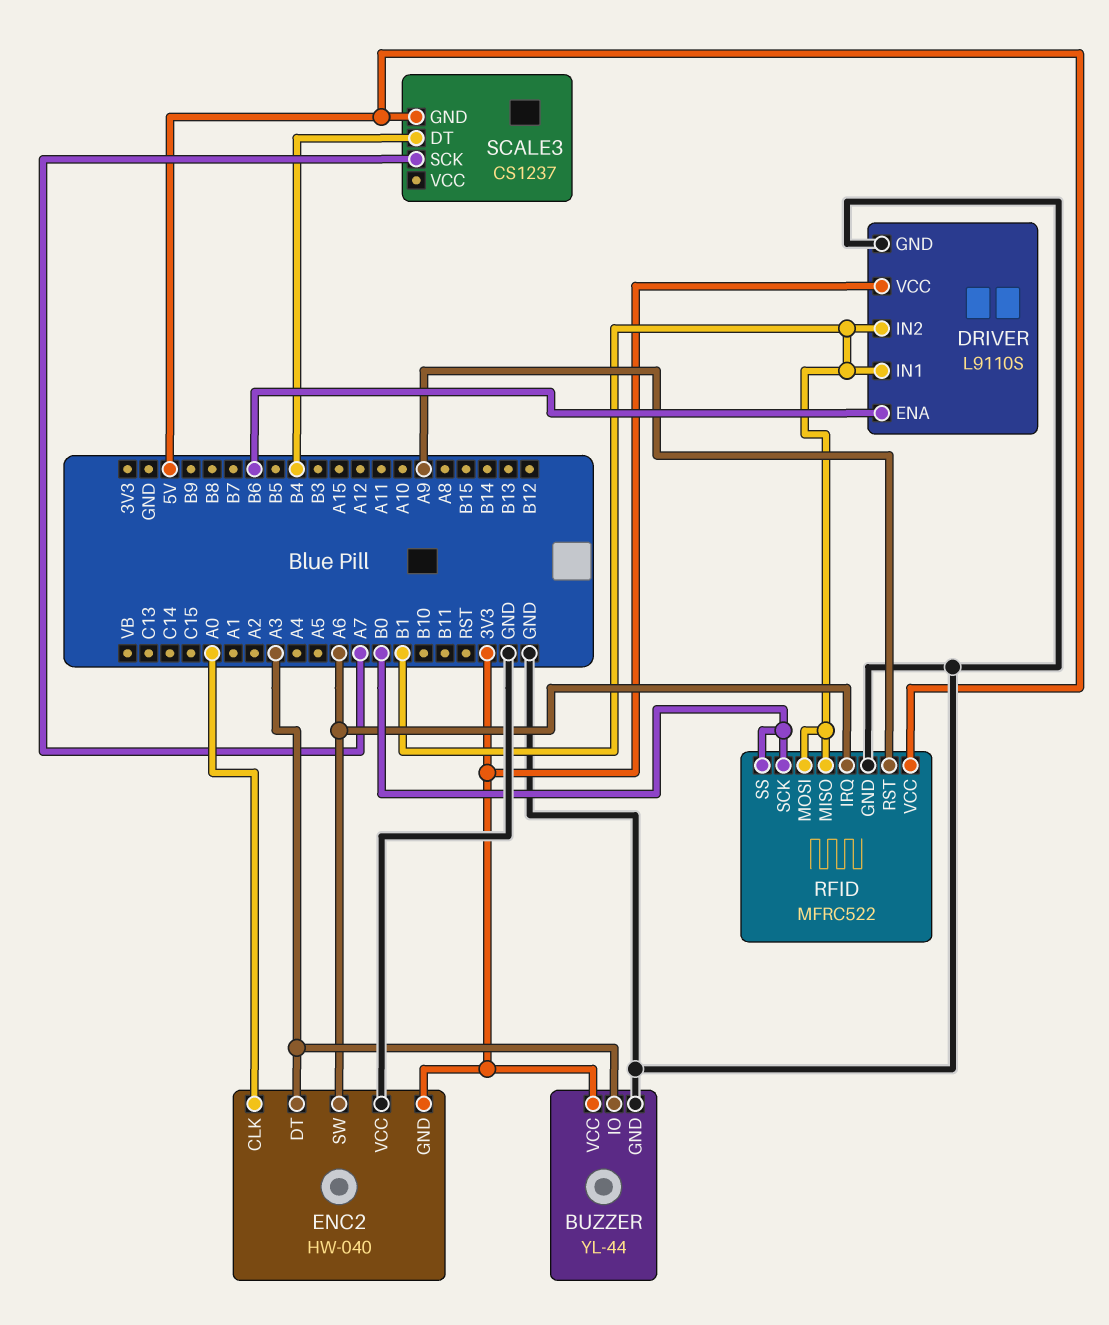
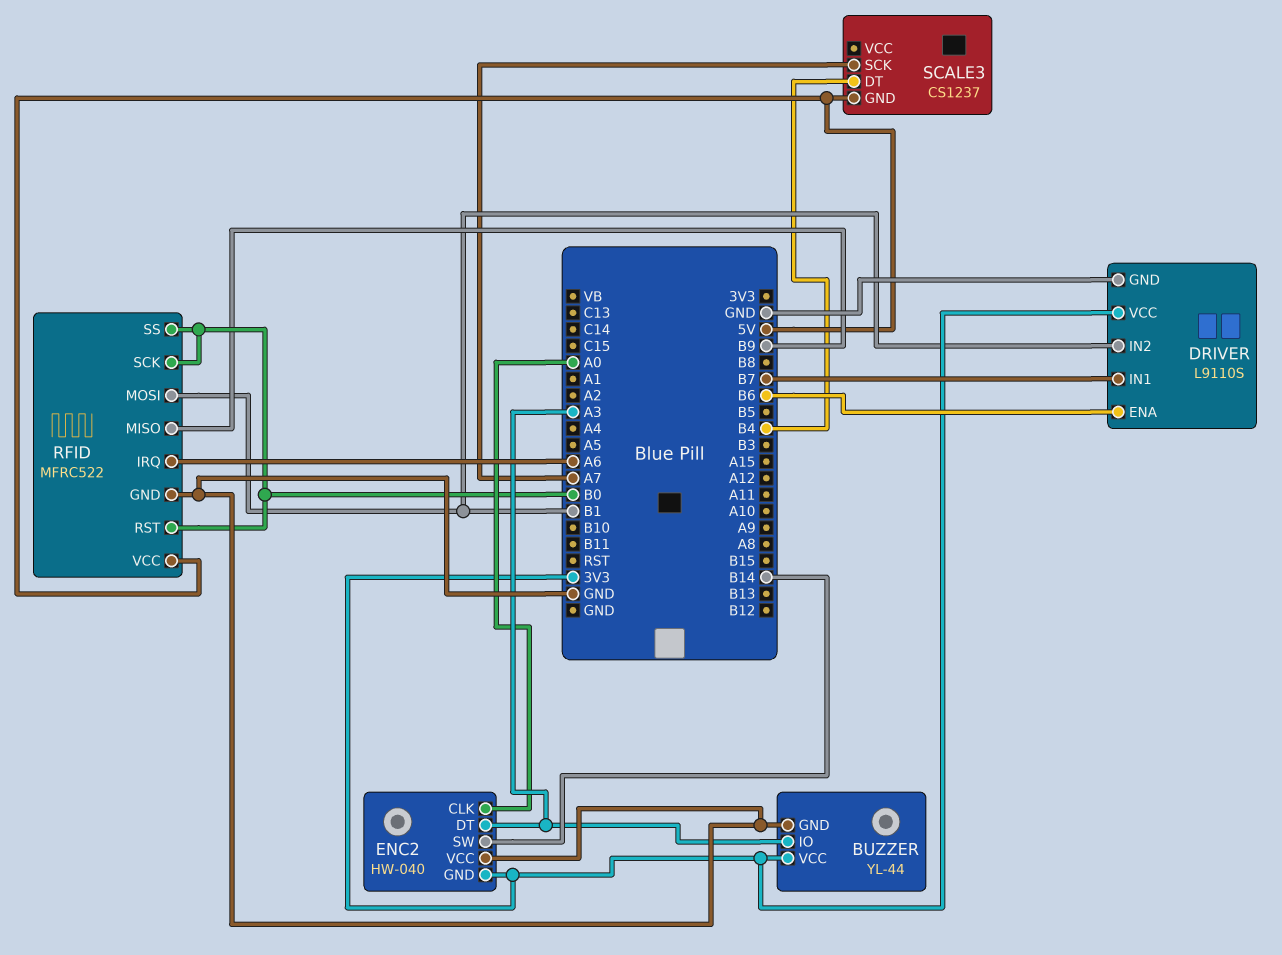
DRIVER pin IN1: B1 -> B7
ENC2 pin SW: A6 -> B14
RFID pin MISO: B1 -> B9
RFID pin RST: A9 -> B0

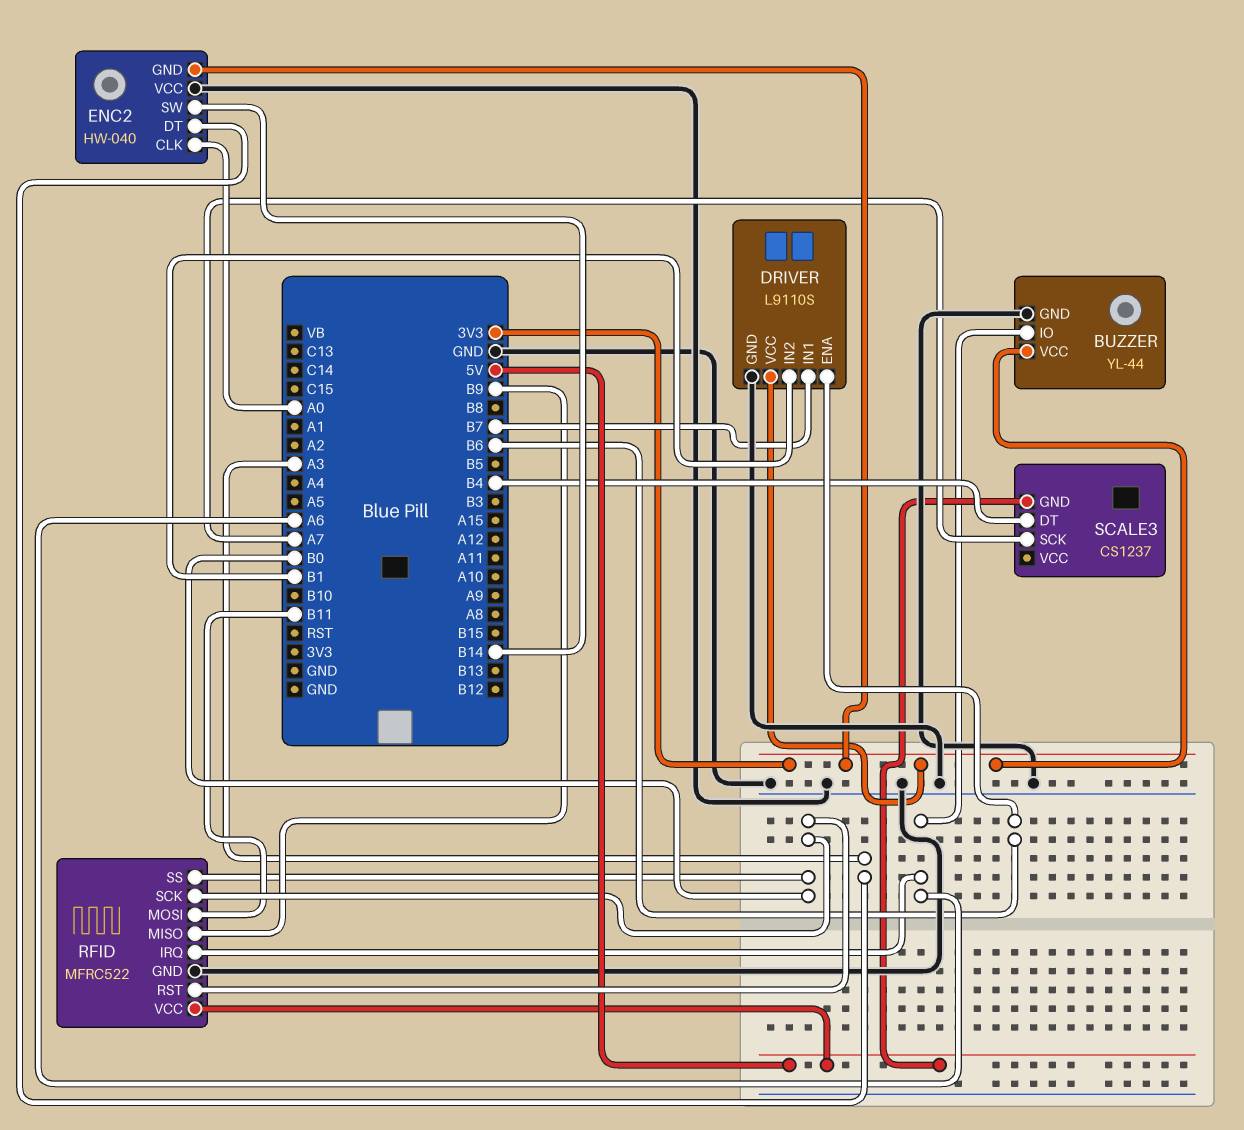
BUZZER pin IO: A3 -> A6
RFID pin MOSI: B1 -> B11

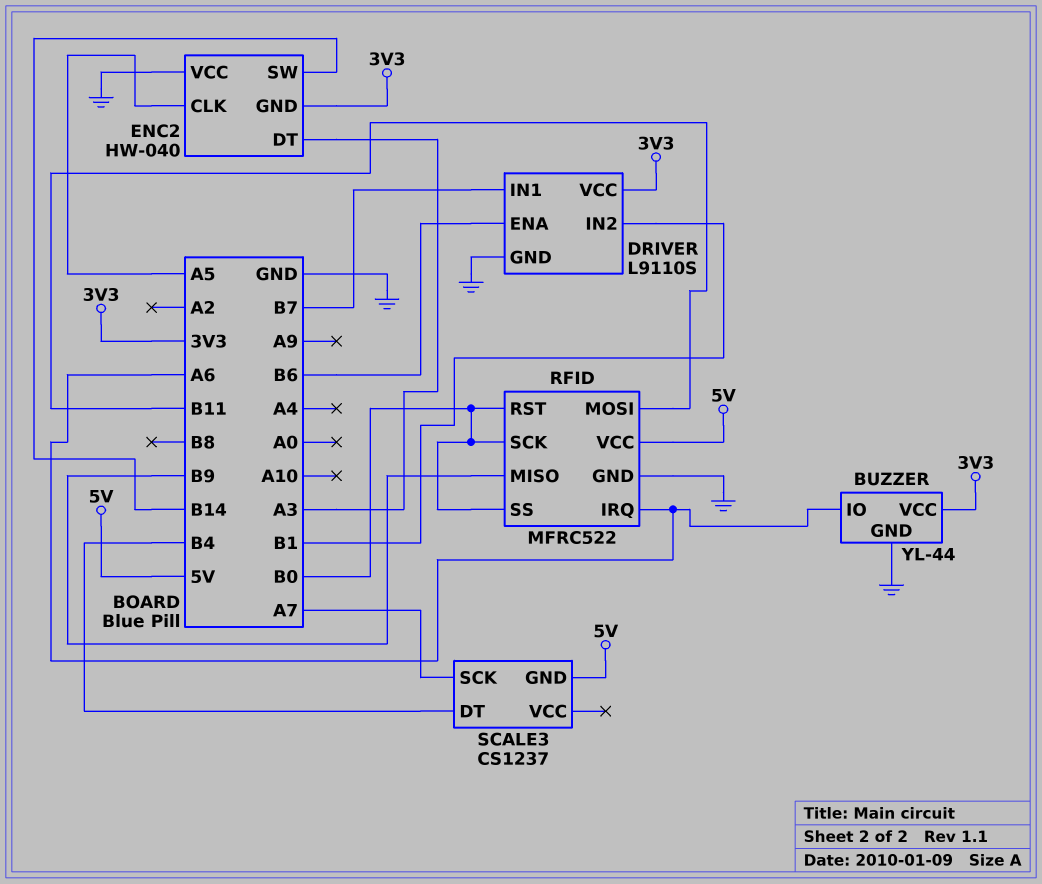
ENC2 pin CLK: A0 -> A5

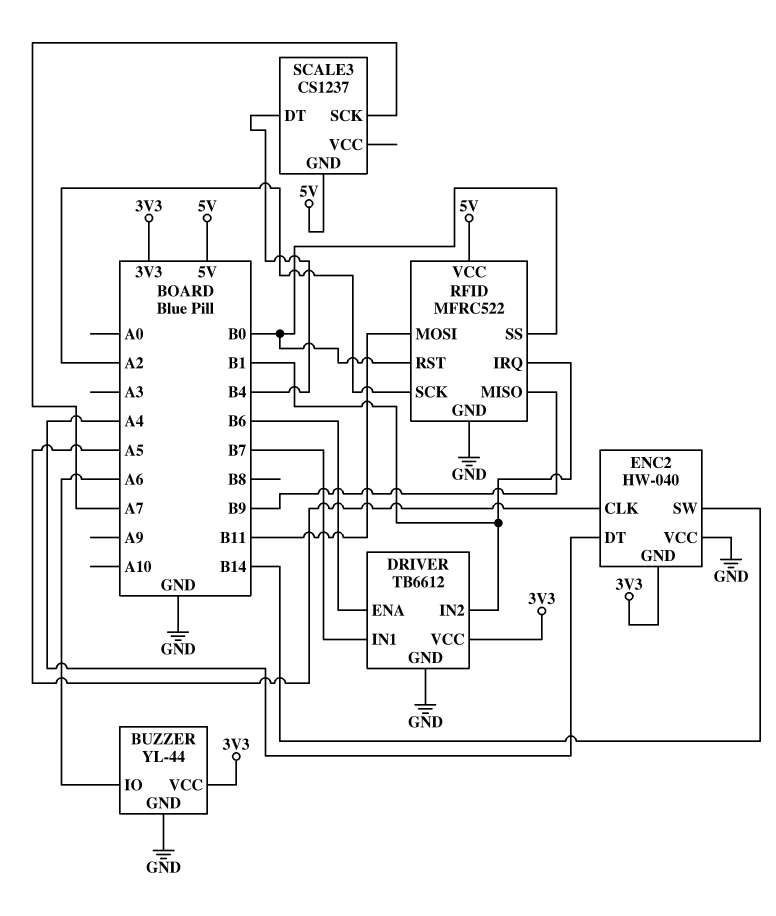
DRIVER: L9110S -> TB6612
ENC2 pin DT: A3 -> A4
RFID pin IRQ: A6 -> B1
RFID pin SCK: B0 -> A2

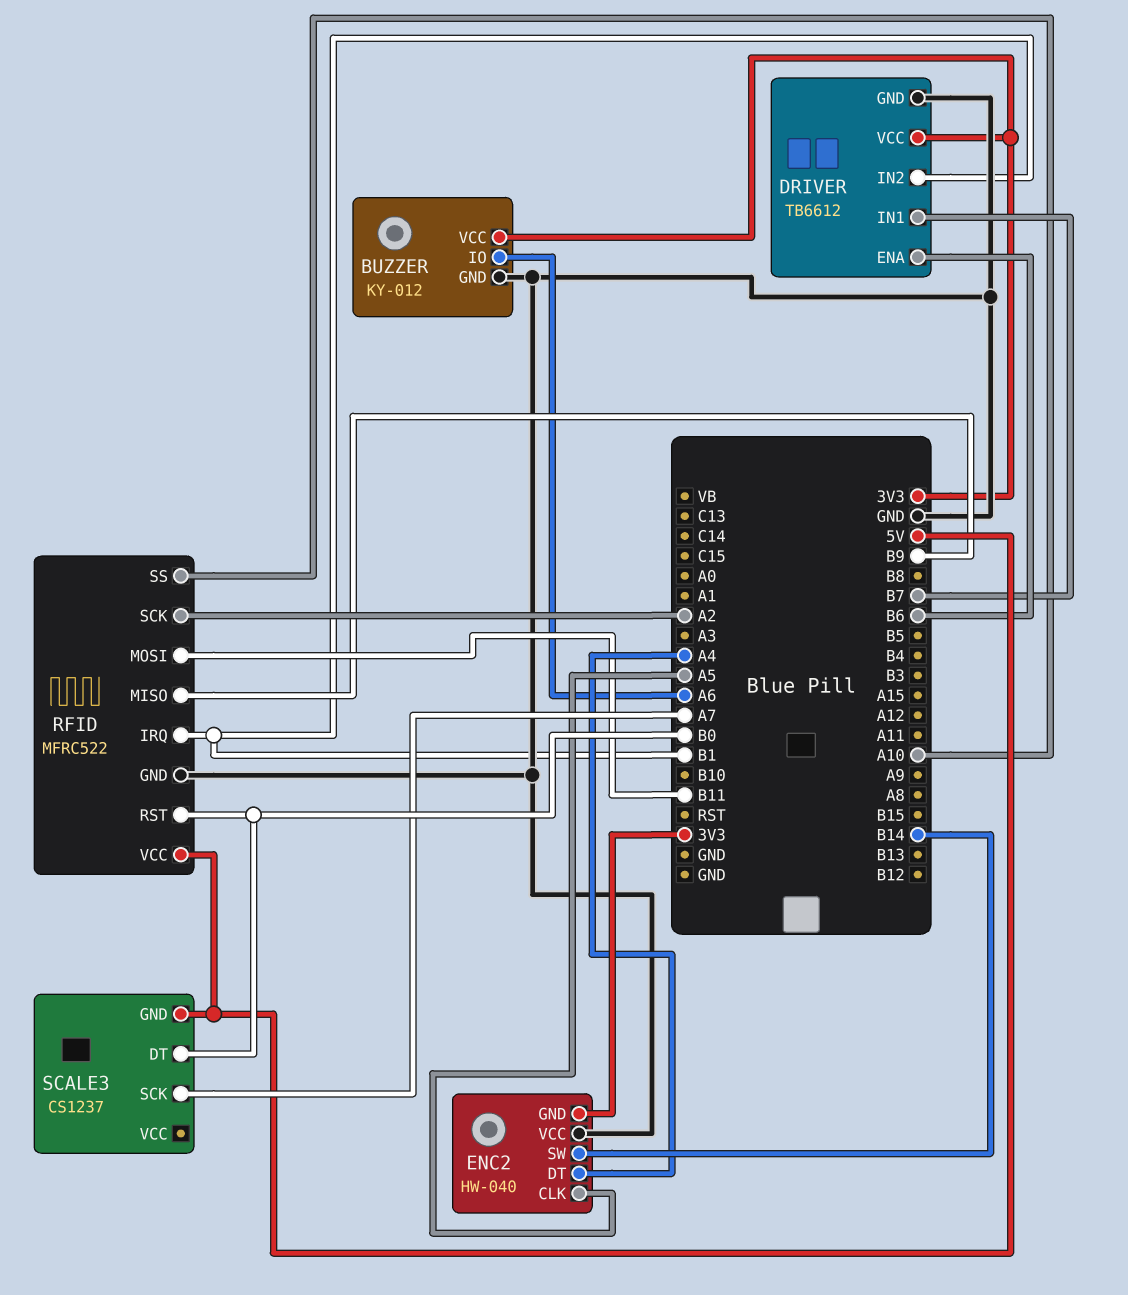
BUZZER: YL-44 -> KY-012
RFID pin SS: B0 -> A10
SCALE3 pin DT: B4 -> B0

